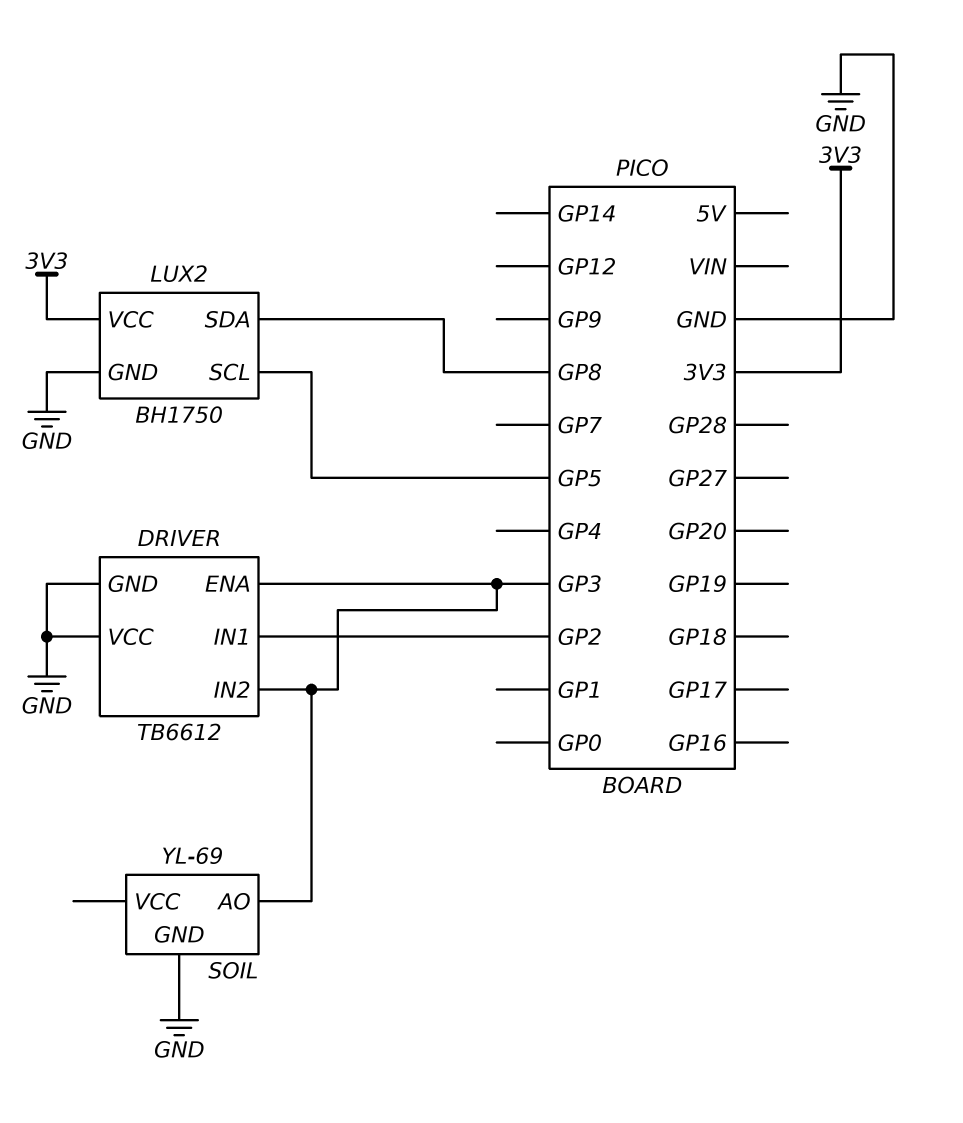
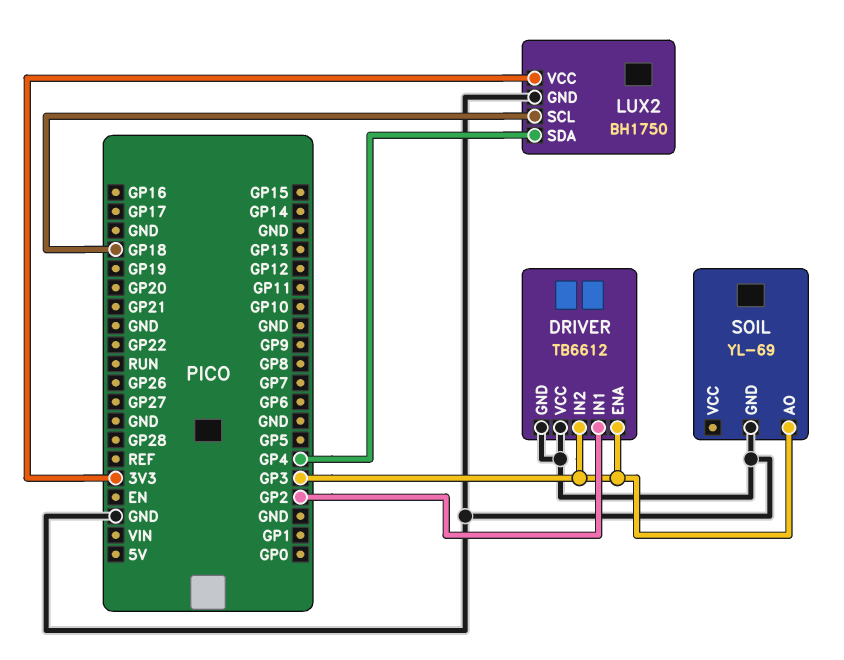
LUX2 pin SCL: GP5 -> GP18
LUX2 pin SDA: GP8 -> GP4

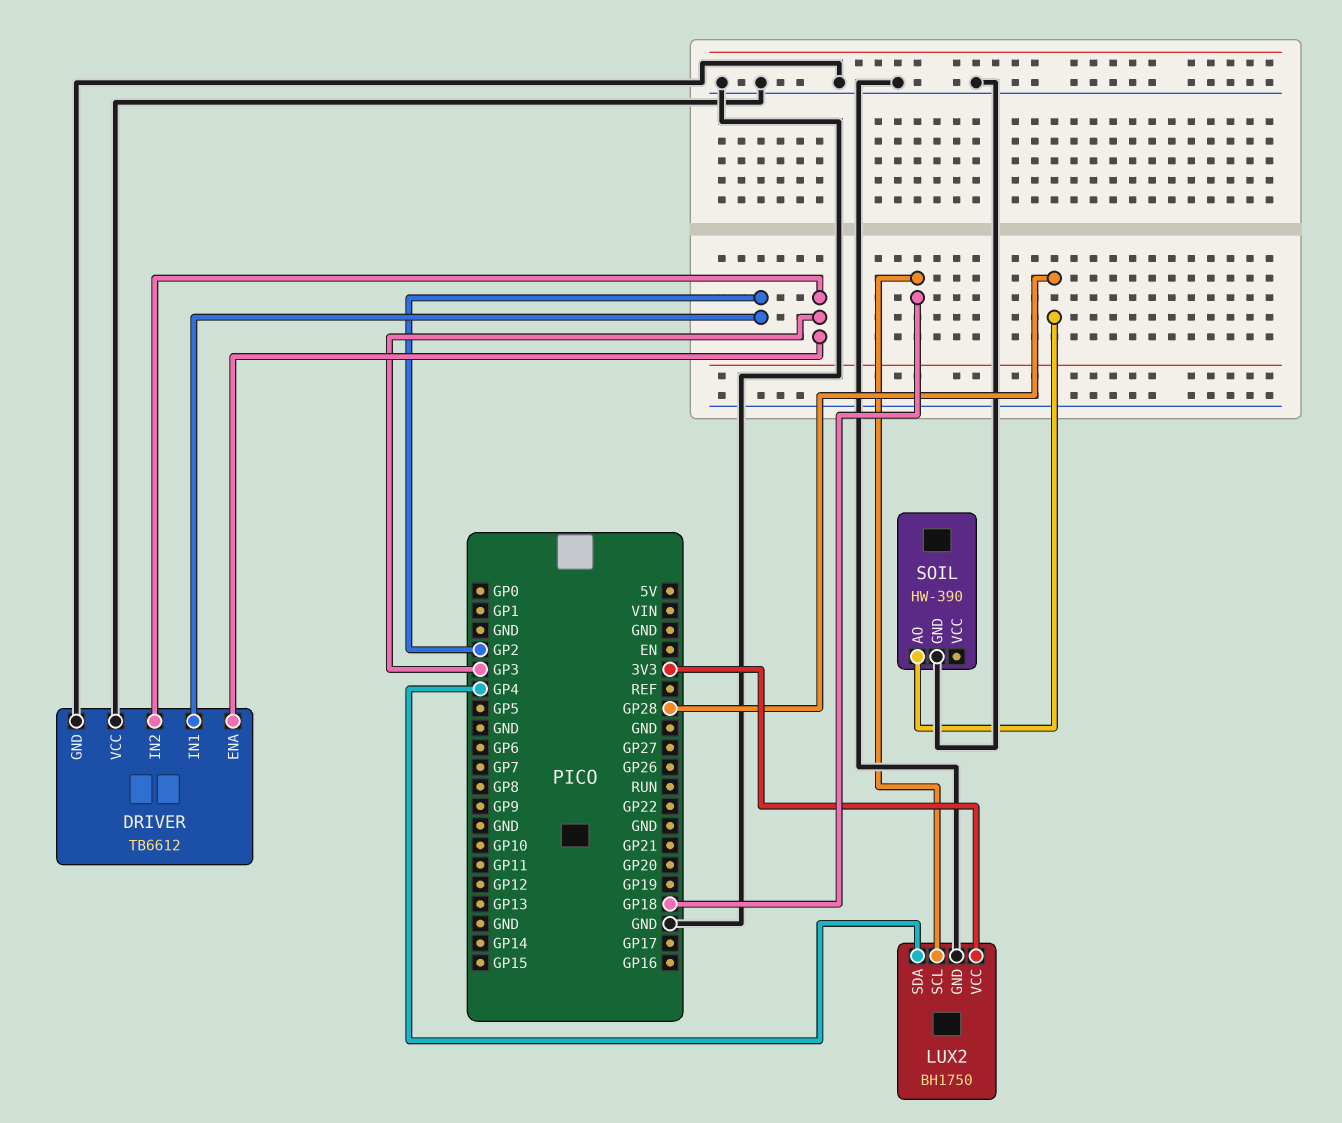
SOIL: YL-69 -> HW-390
SOIL pin AO: GP3 -> GP28

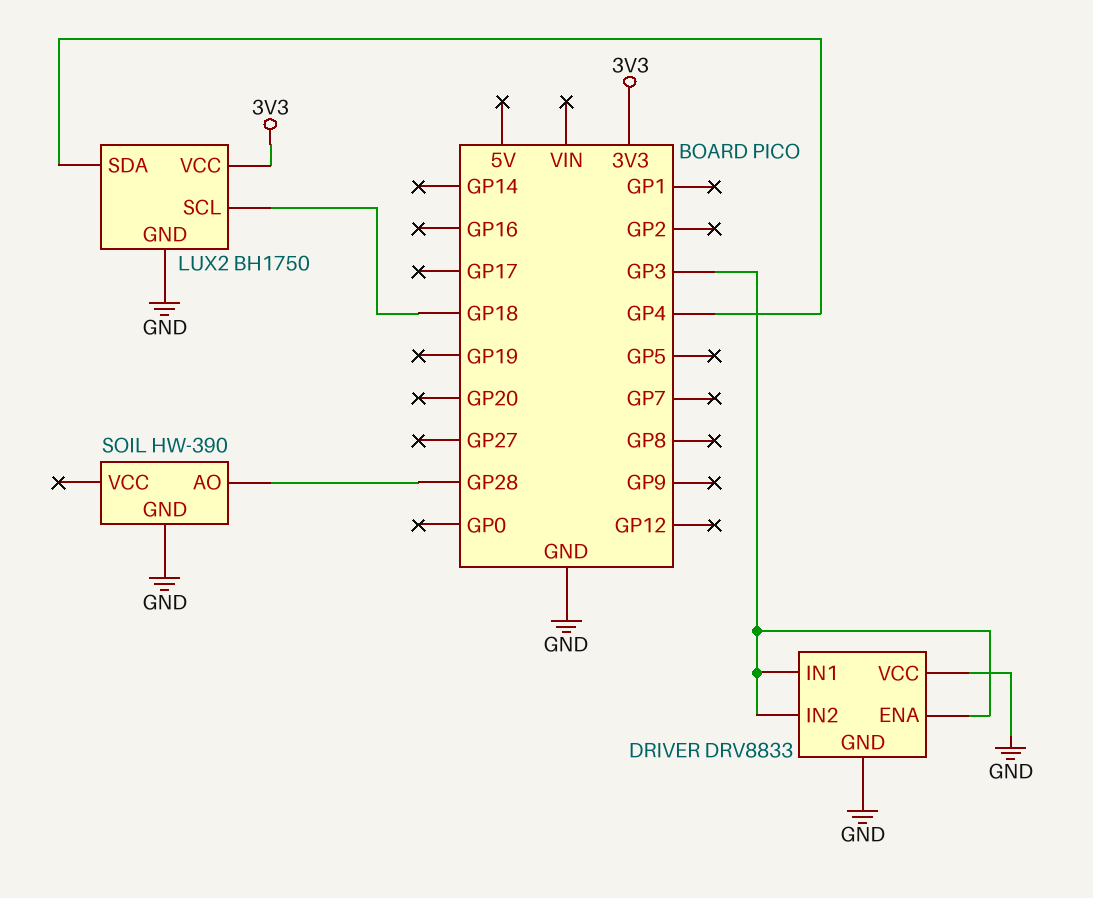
DRIVER: TB6612 -> DRV8833
DRIVER pin IN1: GP2 -> GP3

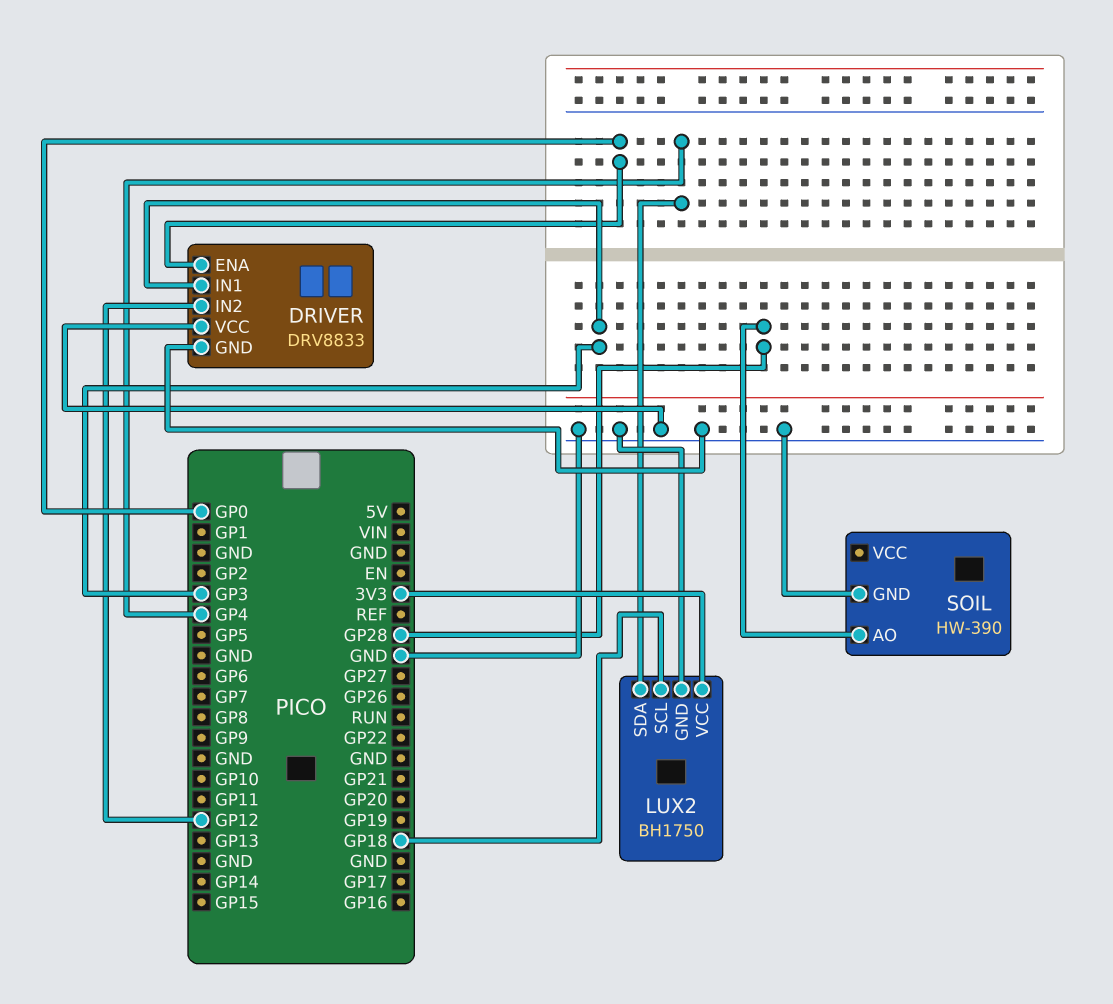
DRIVER pin ENA: GP3 -> GP0
DRIVER pin IN2: GP3 -> GP12

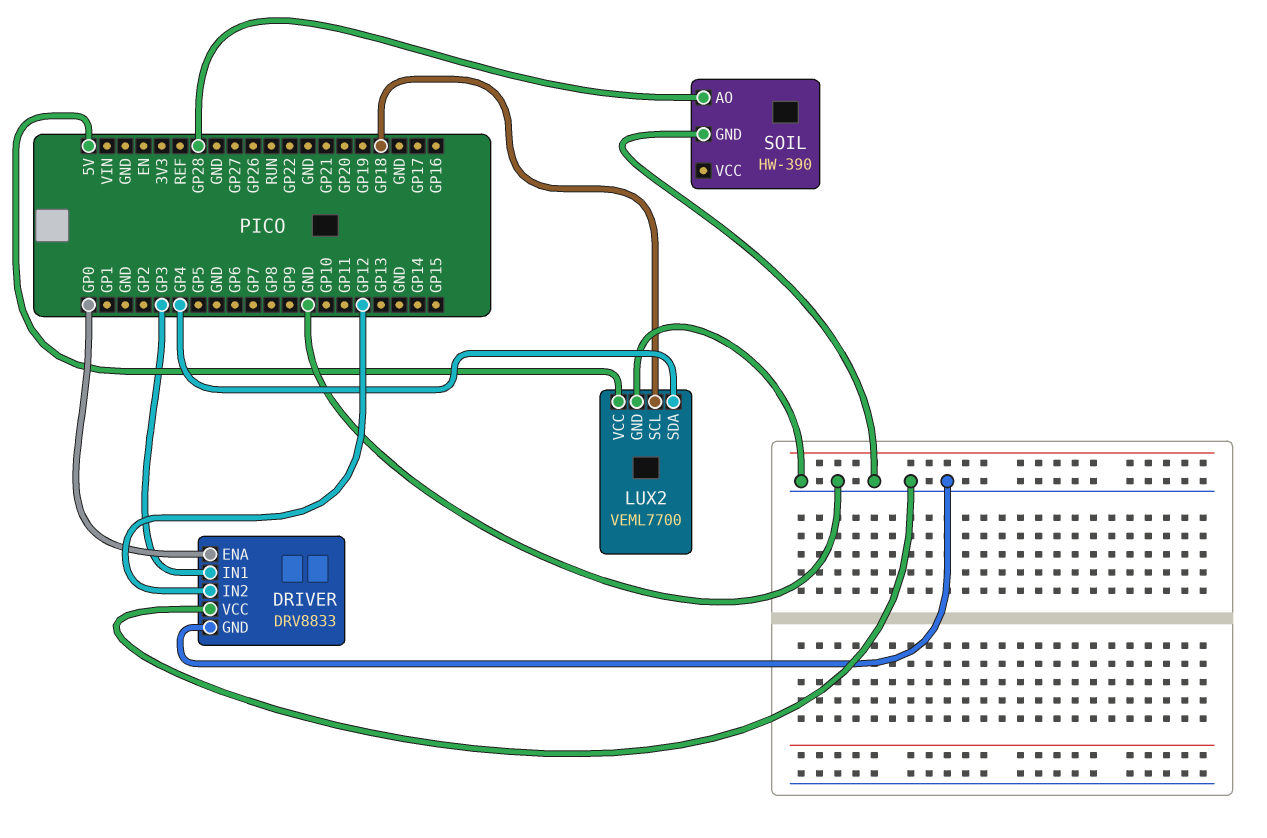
LUX2: BH1750 -> VEML7700
LUX2 pin VCC: 3V3 -> 5V

